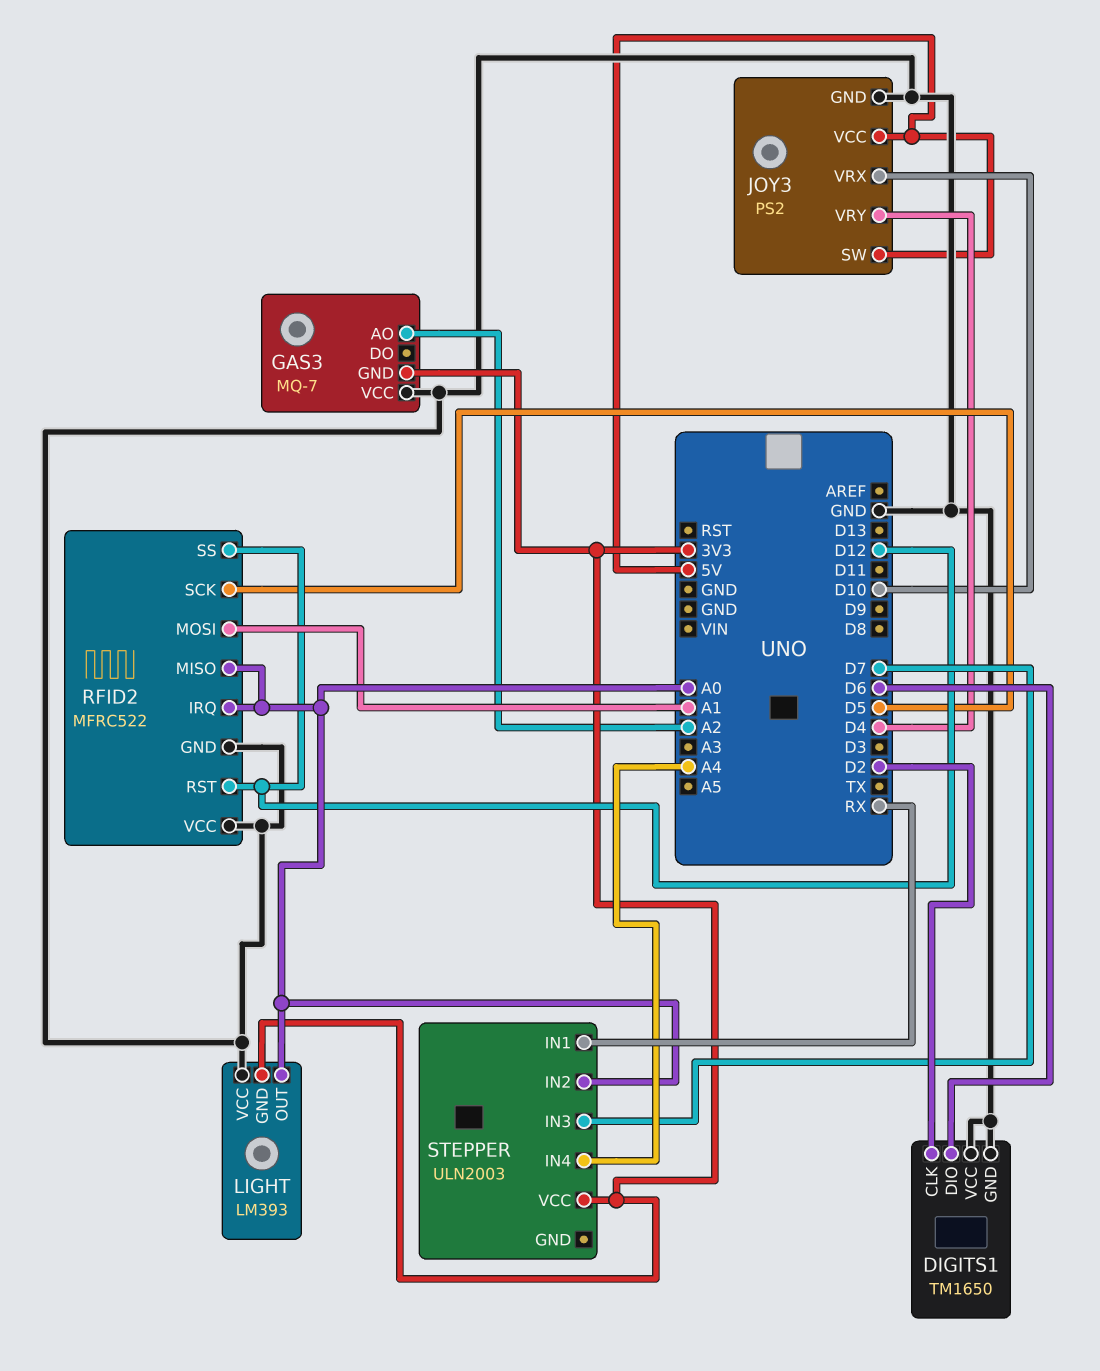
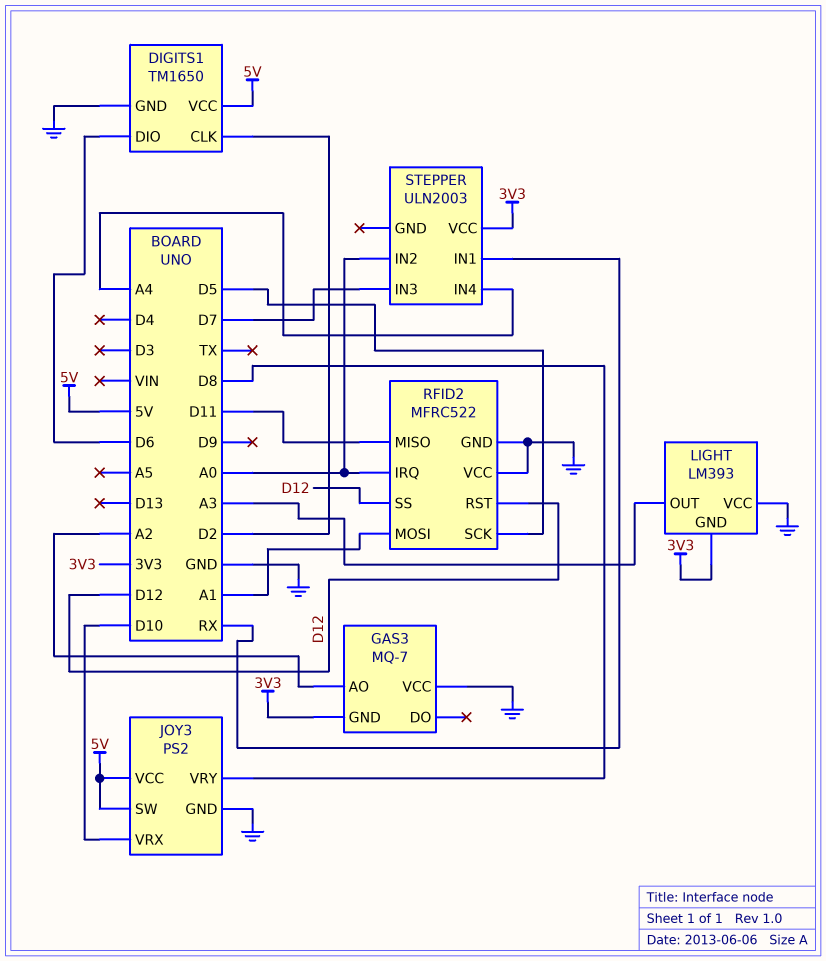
DIGITS1 pin VCC: GND -> 5V
JOY3 pin VRY: D4 -> D8
LIGHT pin OUT: A0 -> A3
RFID2 pin MISO: A0 -> D11

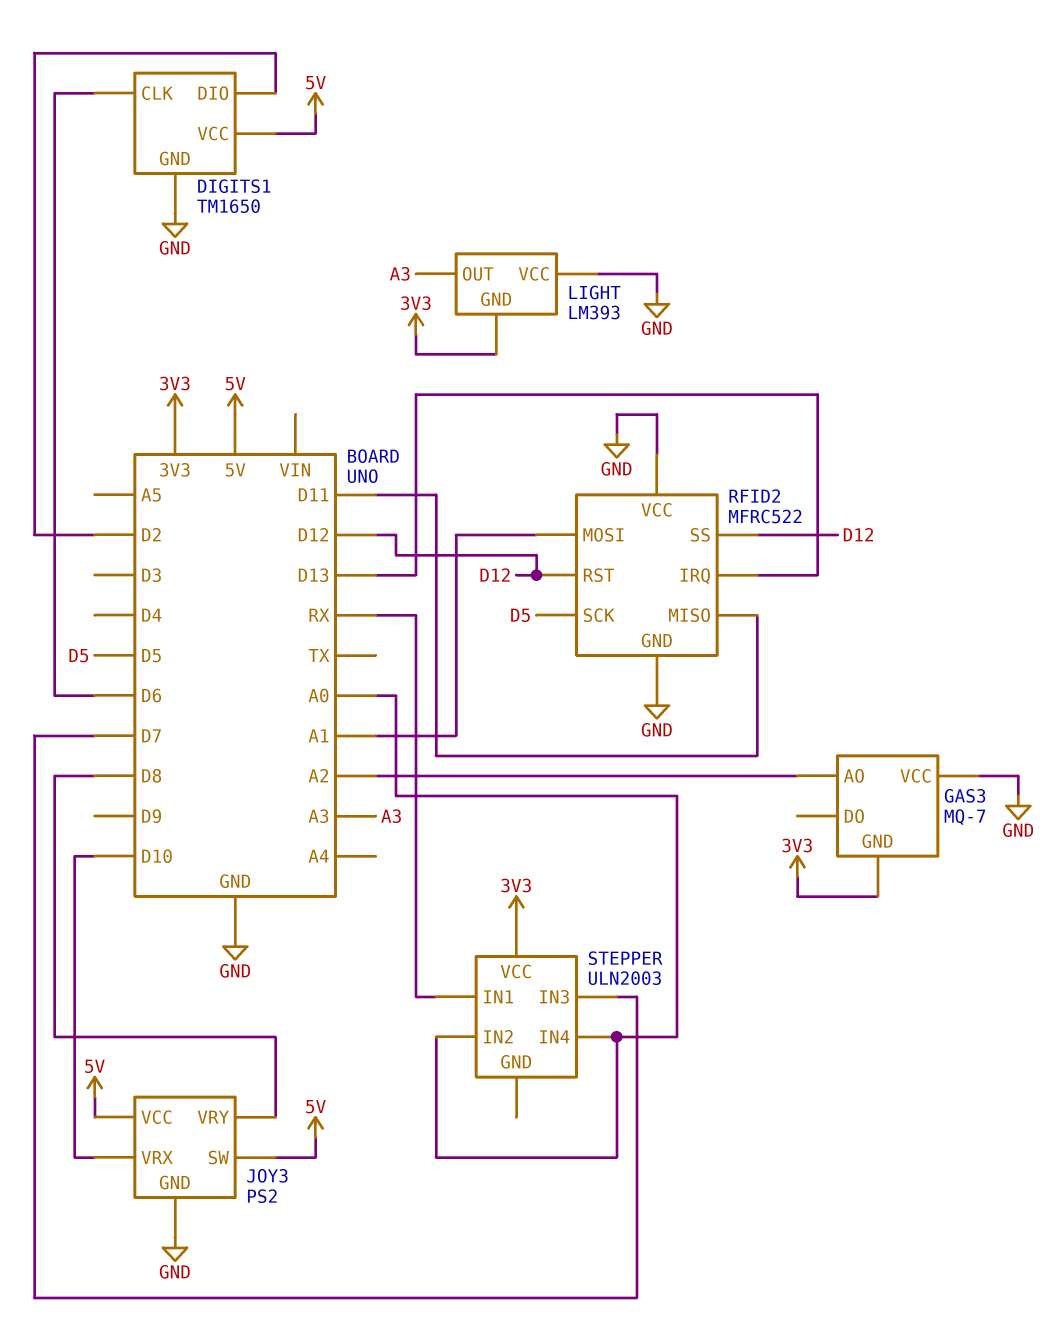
DIGITS1 pin CLK: D2 -> D6
DIGITS1 pin DIO: D6 -> D2
RFID2 pin IRQ: A0 -> D13
STEPPER pin IN4: A4 -> A0

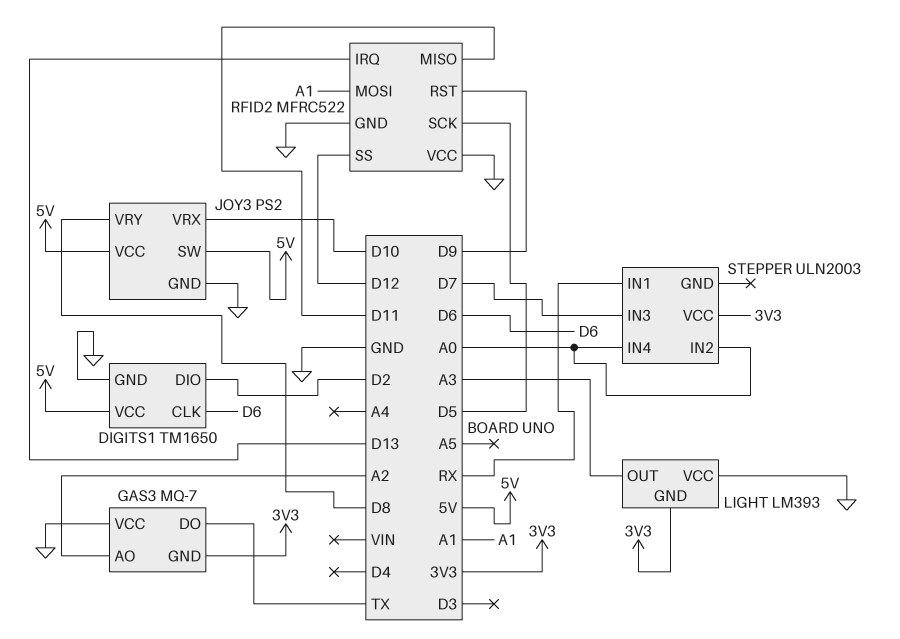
GAS3 pin DO: none -> TX
RFID2 pin RST: D12 -> D9

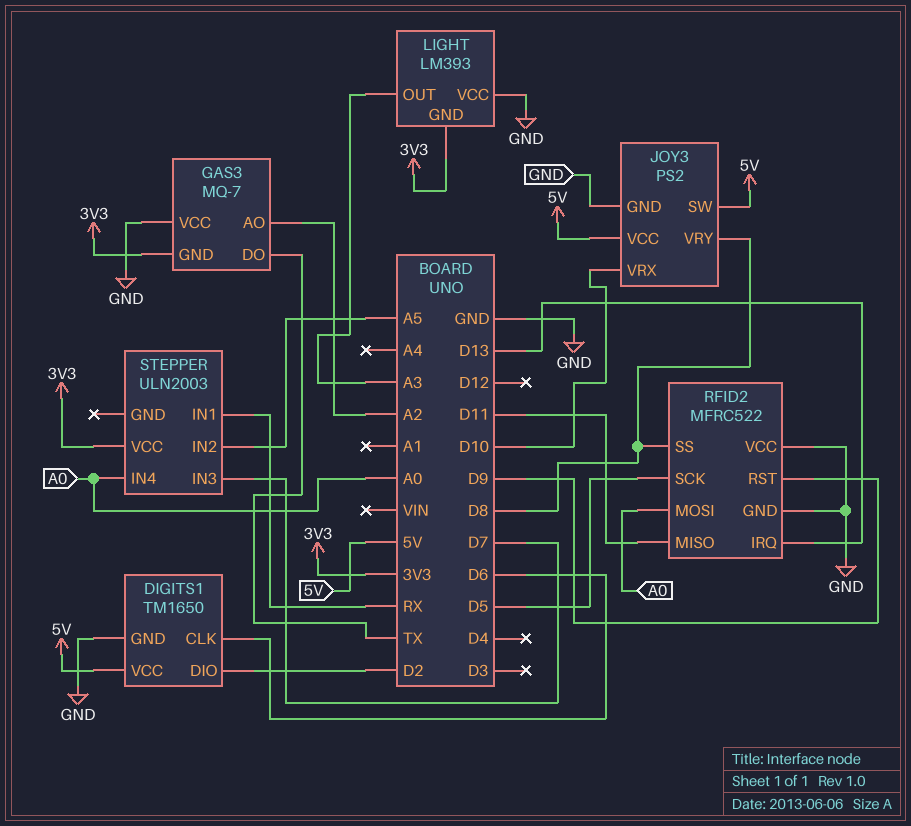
RFID2 pin MOSI: A1 -> A0
RFID2 pin SS: D12 -> D8
STEPPER pin IN2: A0 -> A5

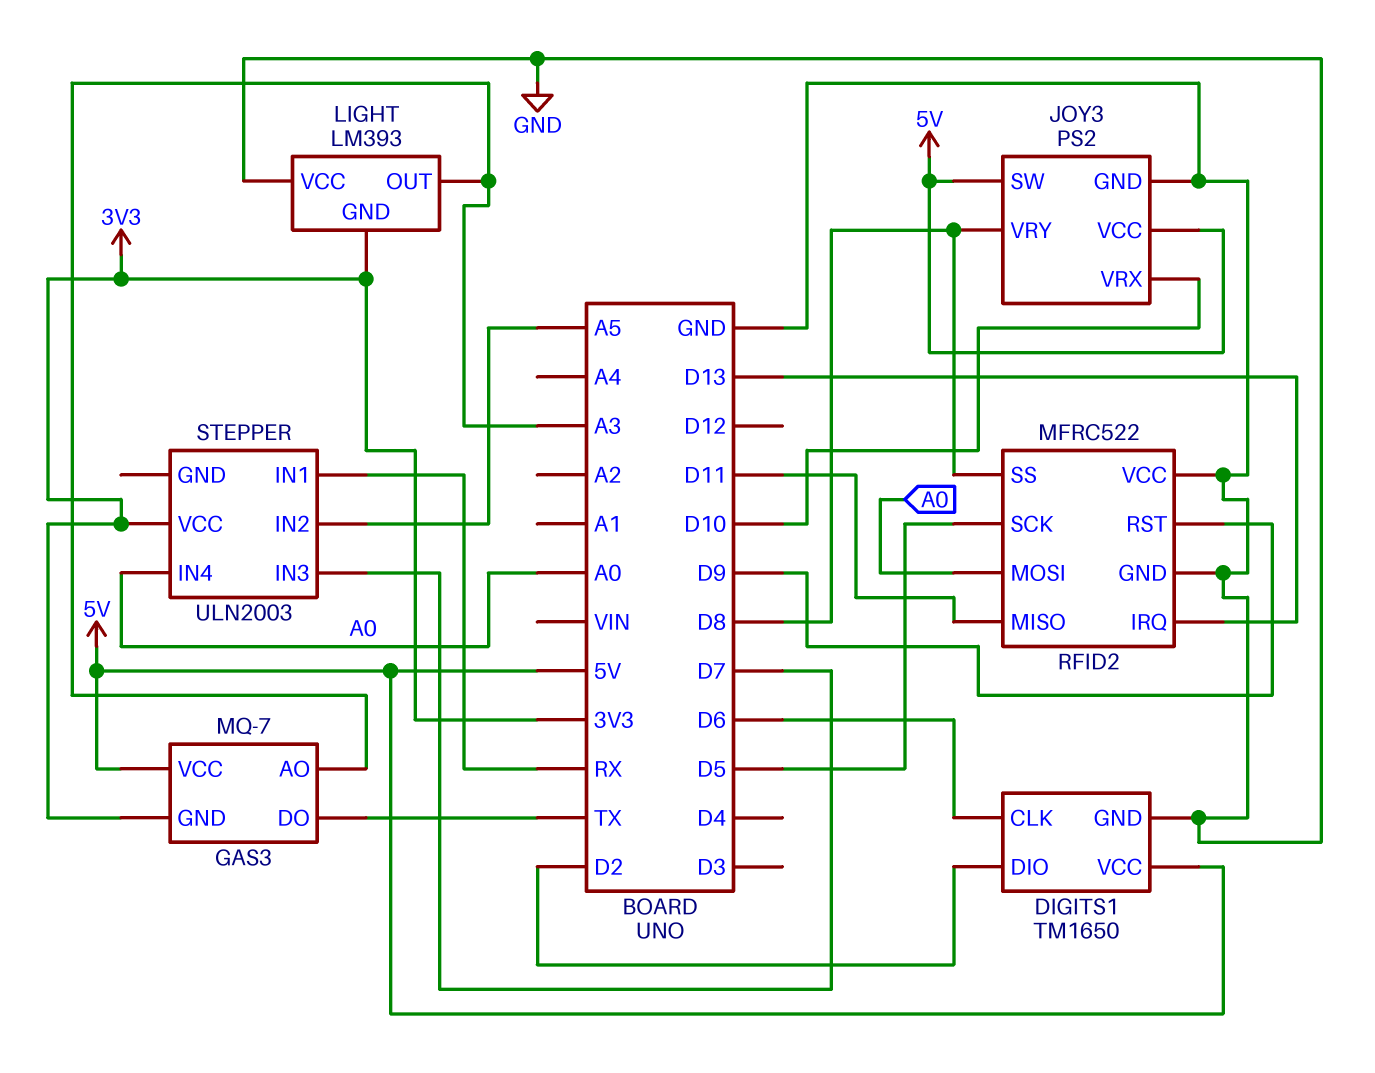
GAS3 pin AO: A2 -> A3
GAS3 pin VCC: GND -> 5V

